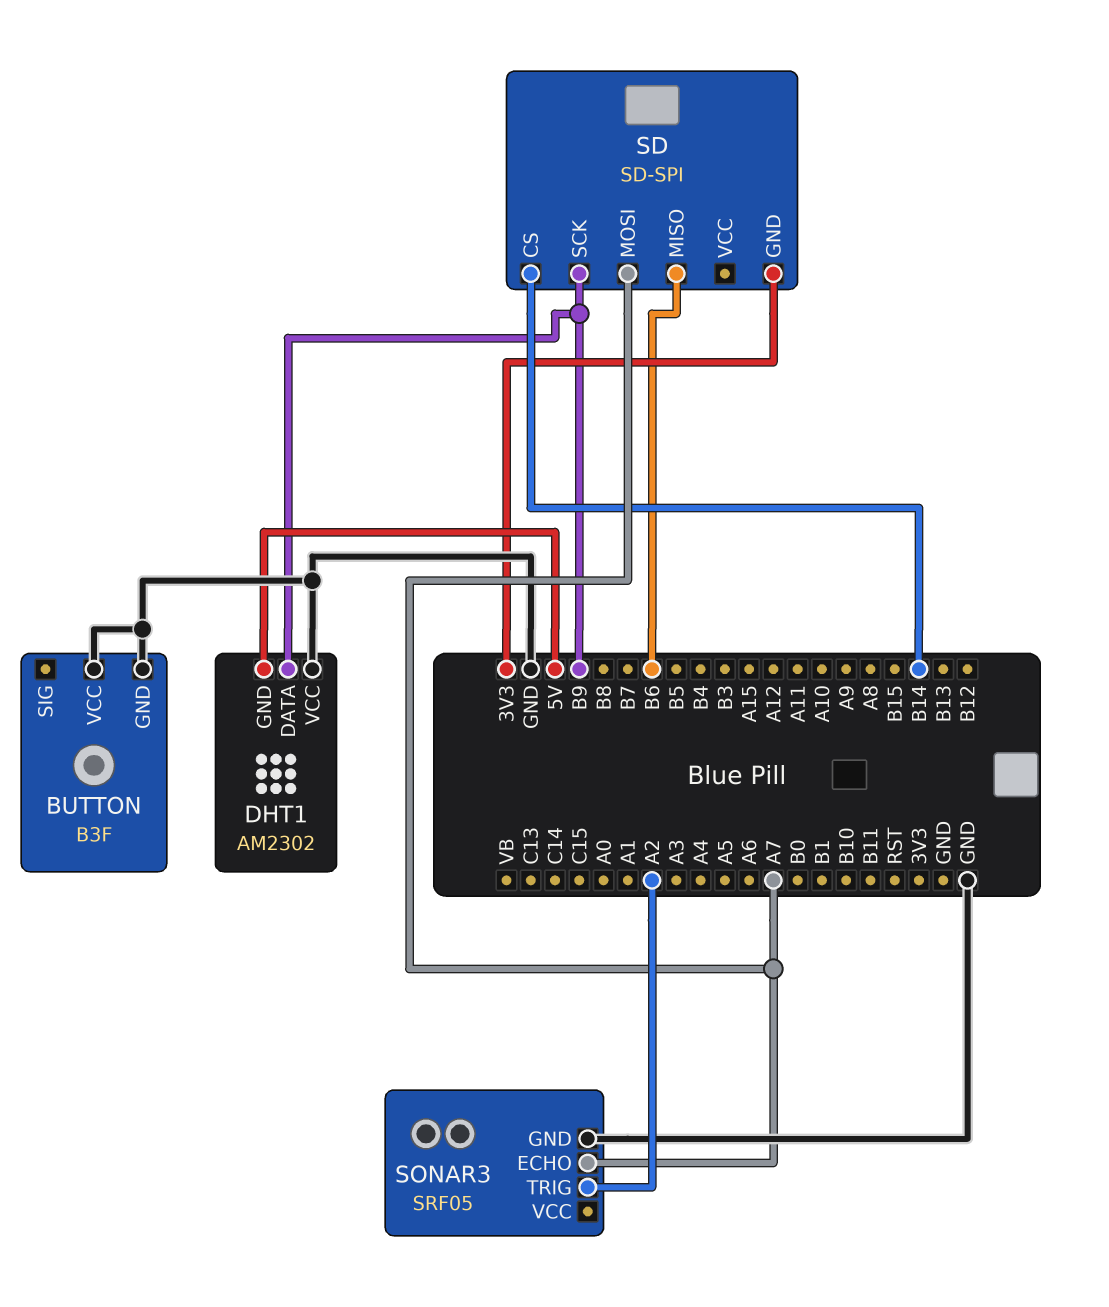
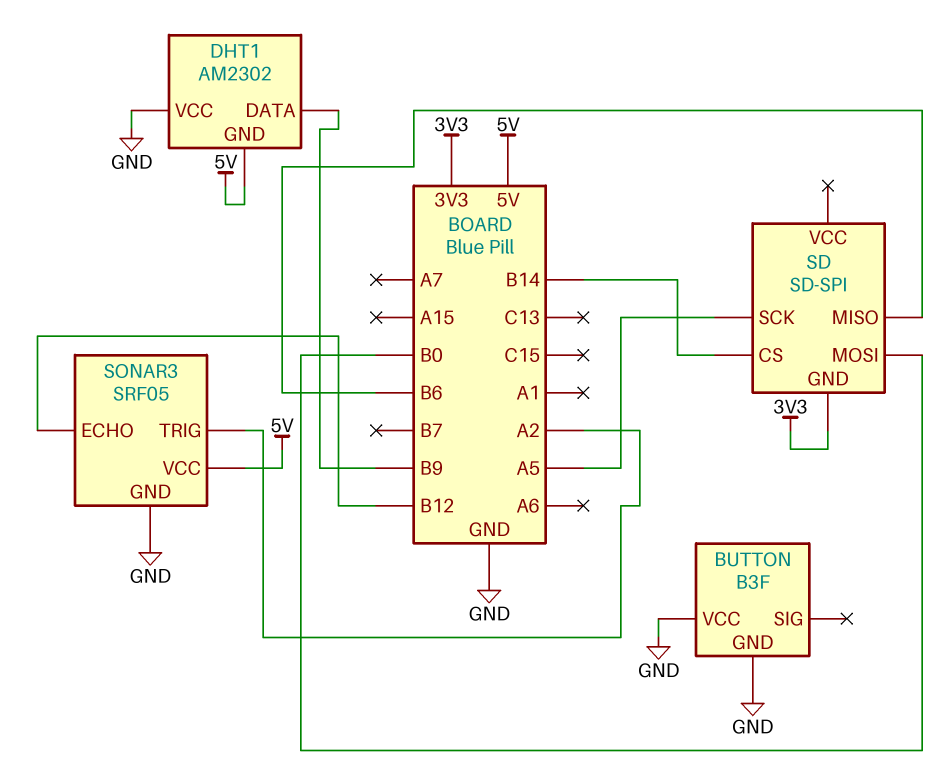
SD pin MOSI: A7 -> B0
SD pin SCK: B9 -> A5
SONAR3 pin ECHO: A7 -> B12
SONAR3 pin VCC: none -> 5V

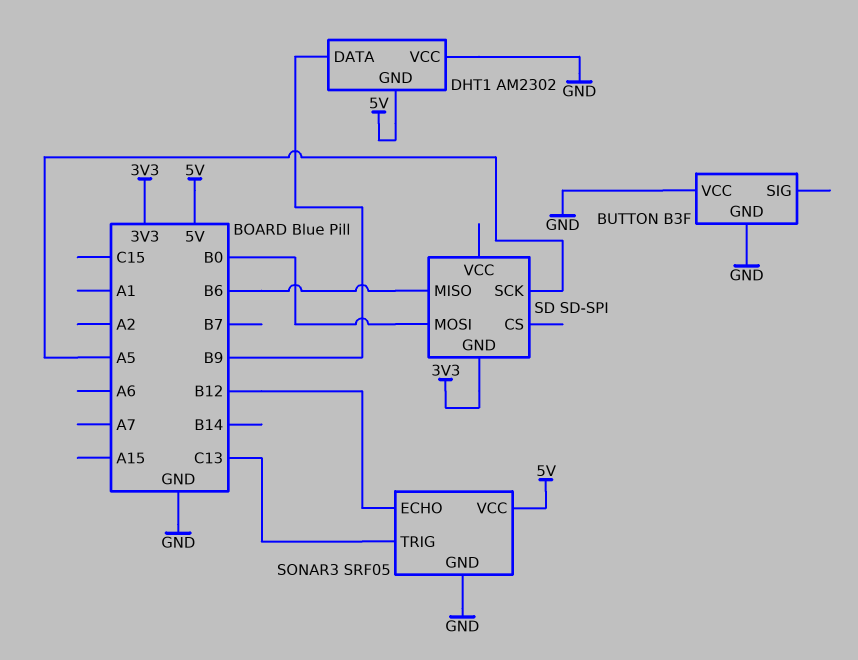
SD pin CS: B14 -> none
SONAR3 pin TRIG: A2 -> C13

